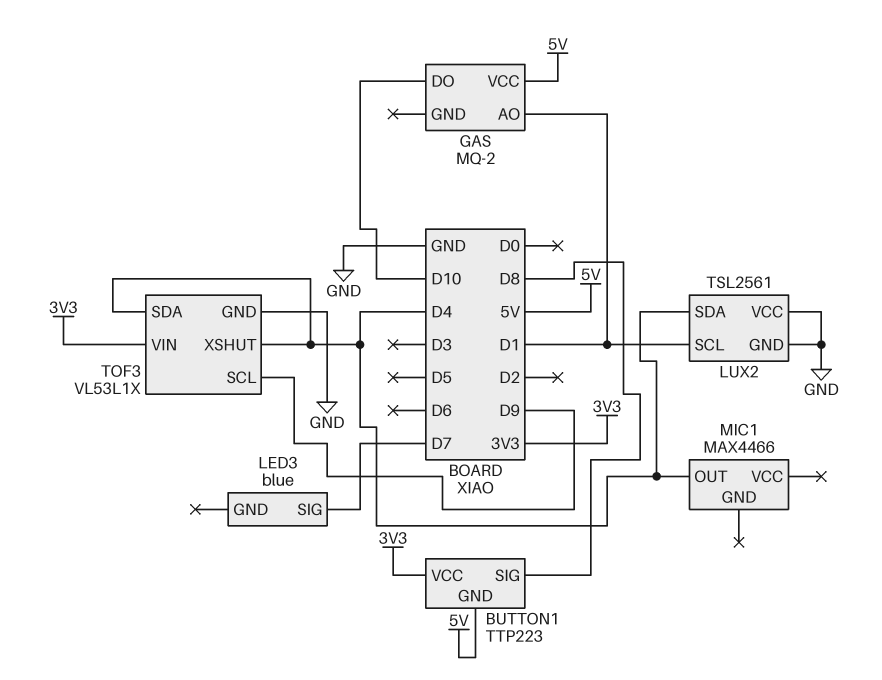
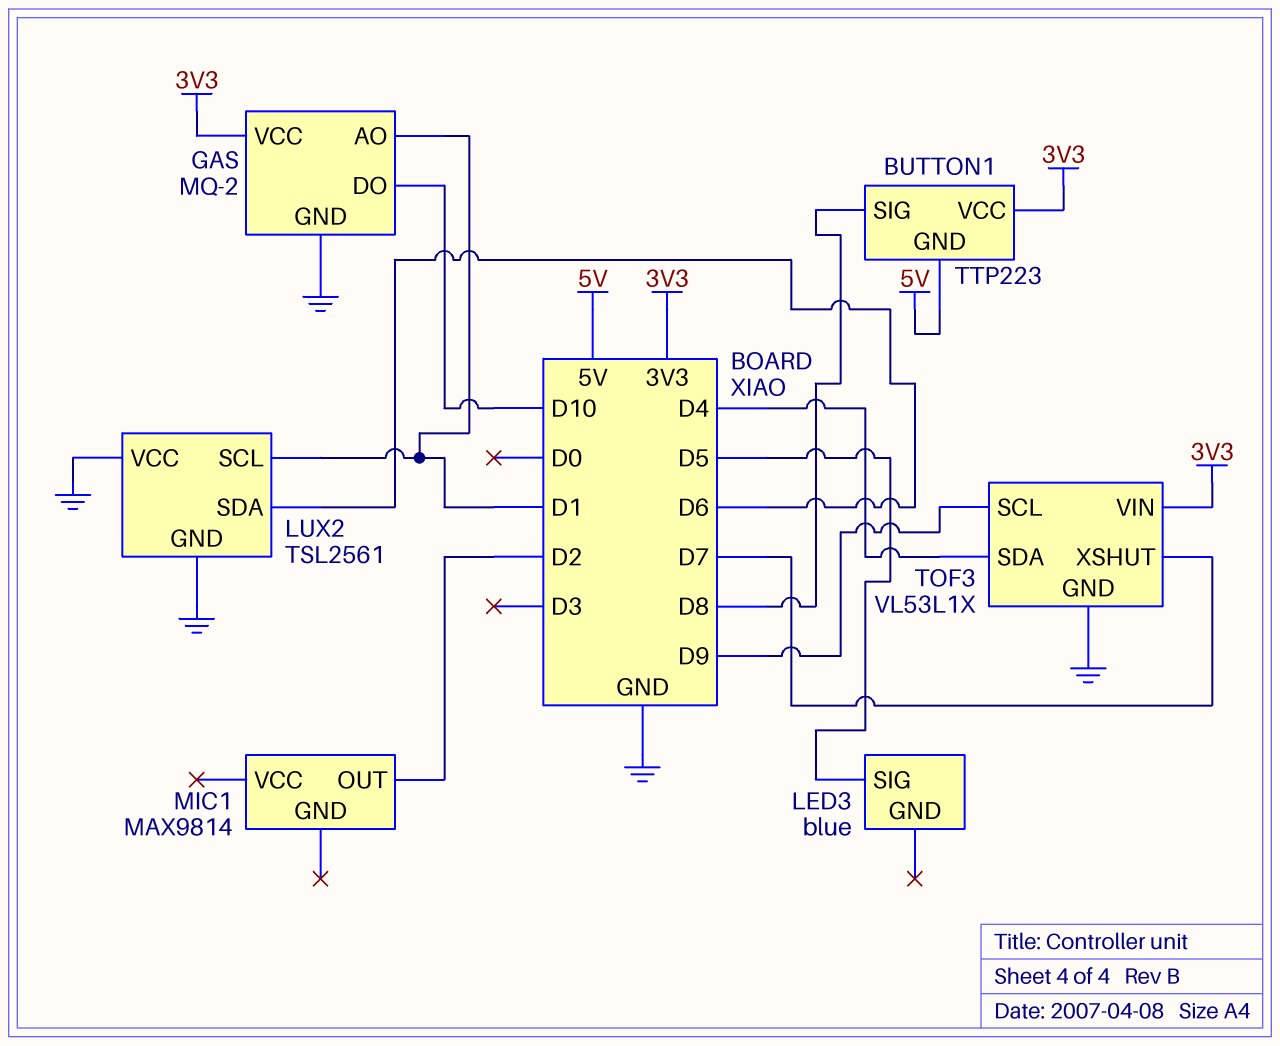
GAS pin GND: none -> GND
GAS pin VCC: 5V -> 3V3
LED3 pin SIG: D7 -> D5
LUX2 pin SDA: D4 -> D6
MIC1: MAX4466 -> MAX9814
MIC1 pin OUT: D4 -> D2
TOF3 pin XSHUT: D4 -> D7

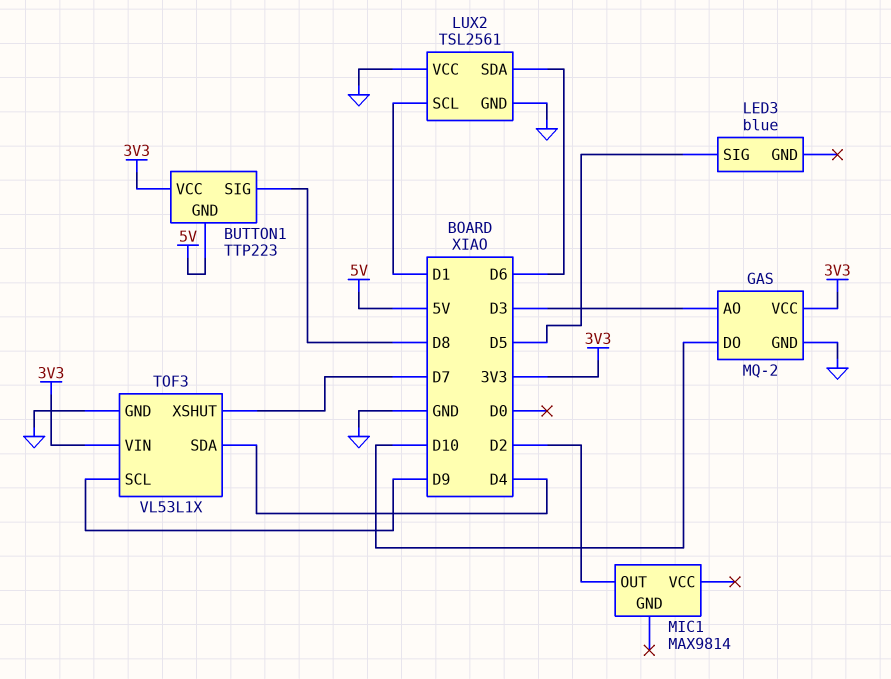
GAS pin AO: D1 -> D3

